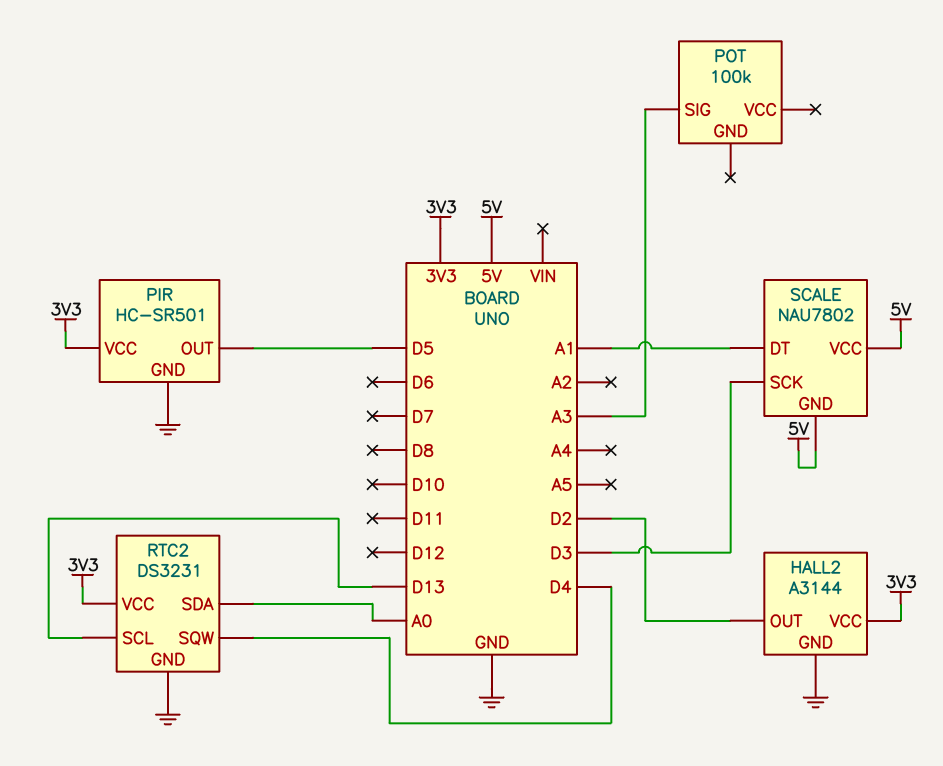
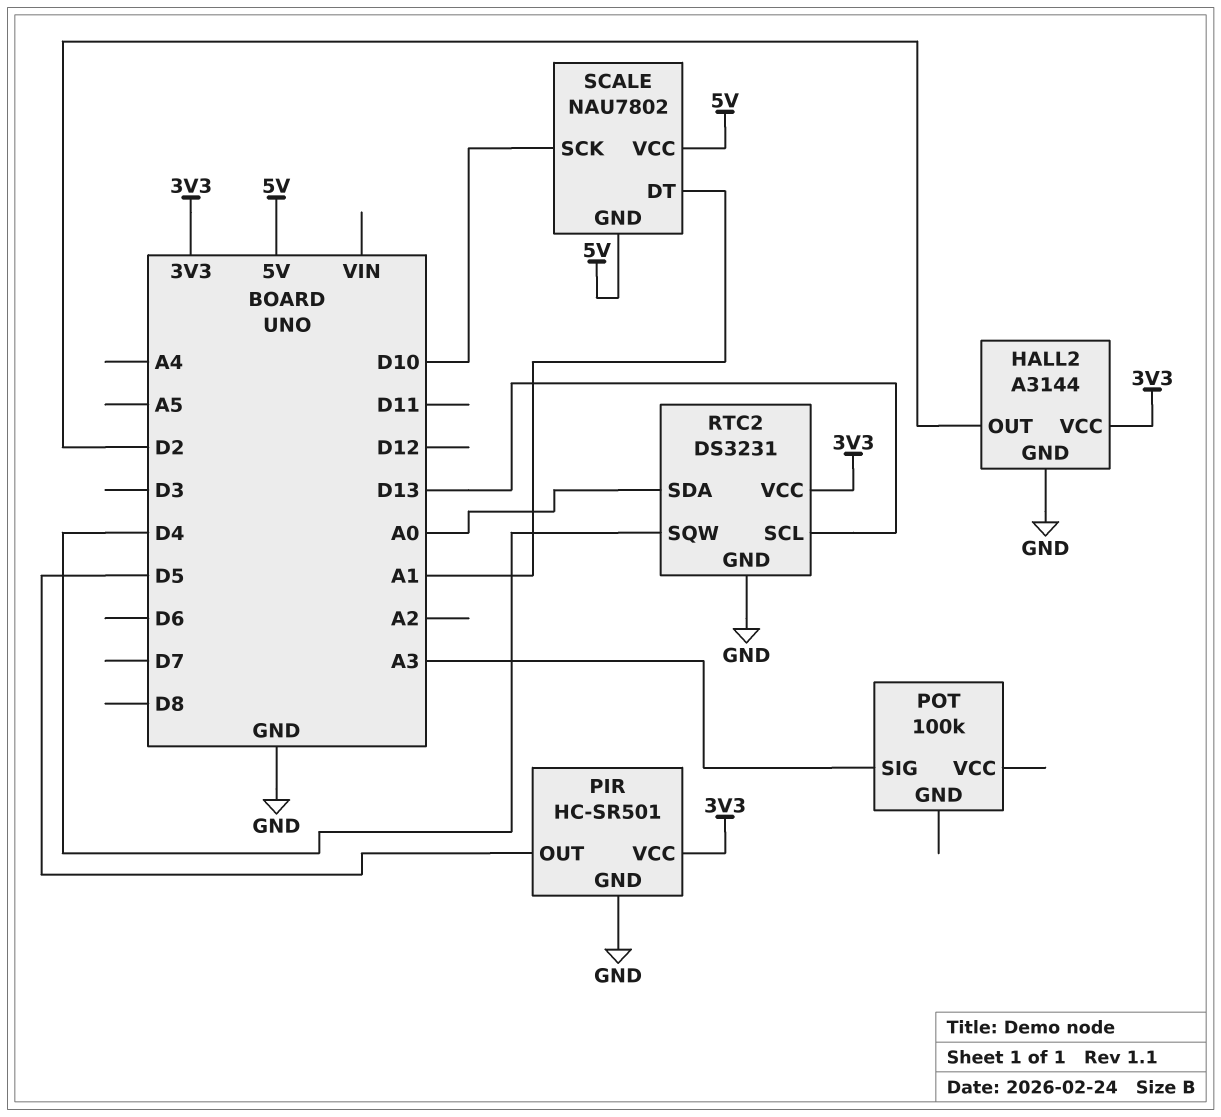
SCALE pin SCK: D3 -> D10

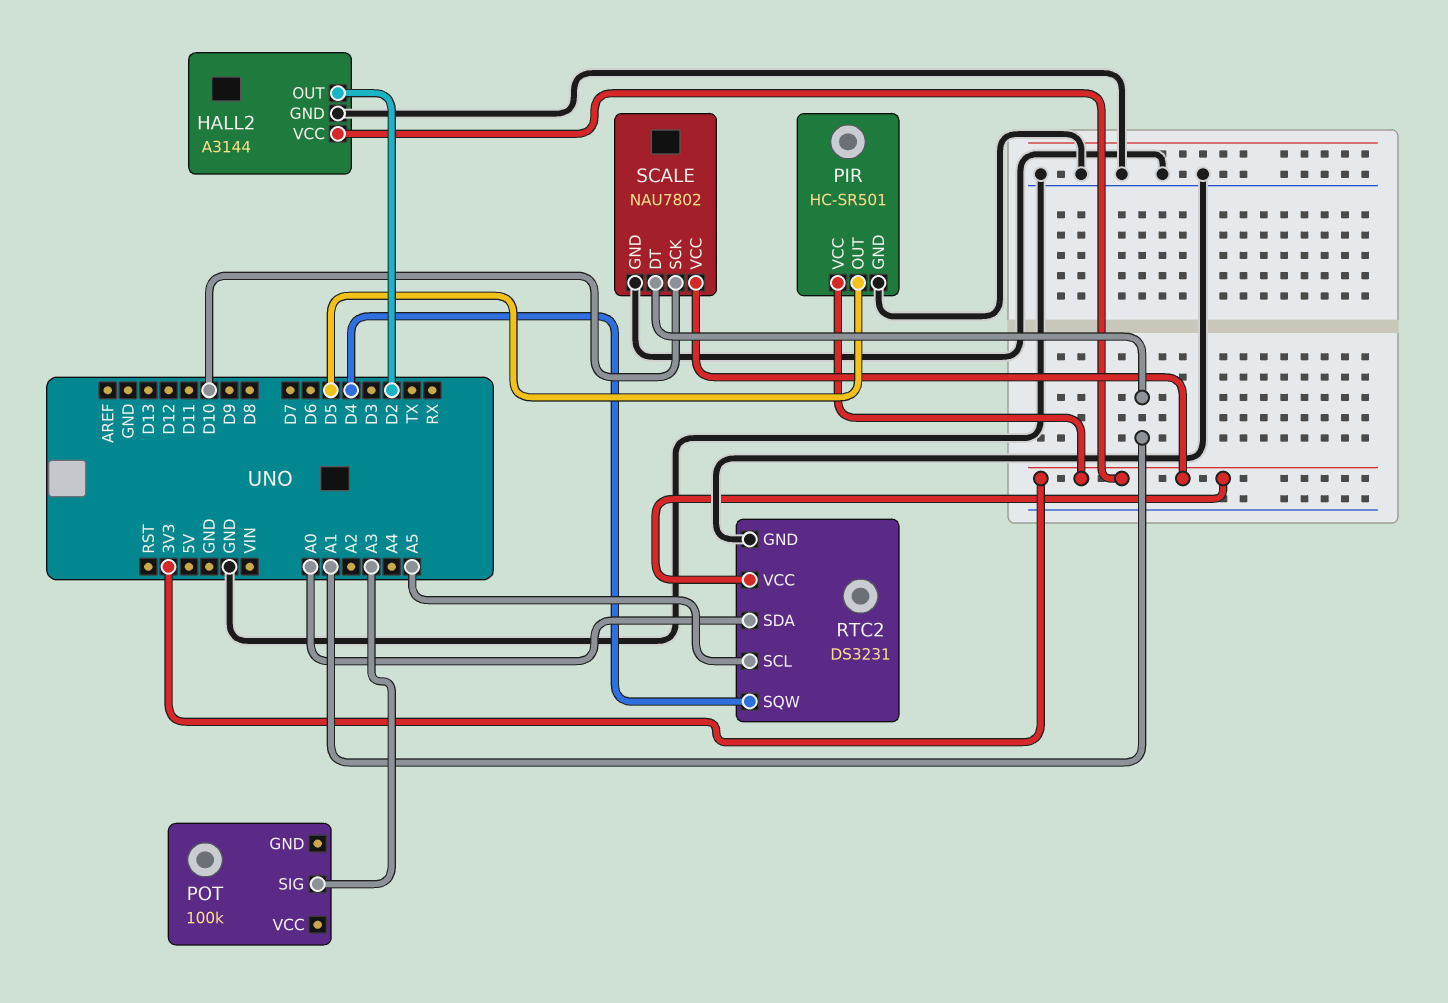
RTC2 pin SCL: D13 -> A5
SCALE pin GND: 5V -> GND
SCALE pin VCC: 5V -> 3V3

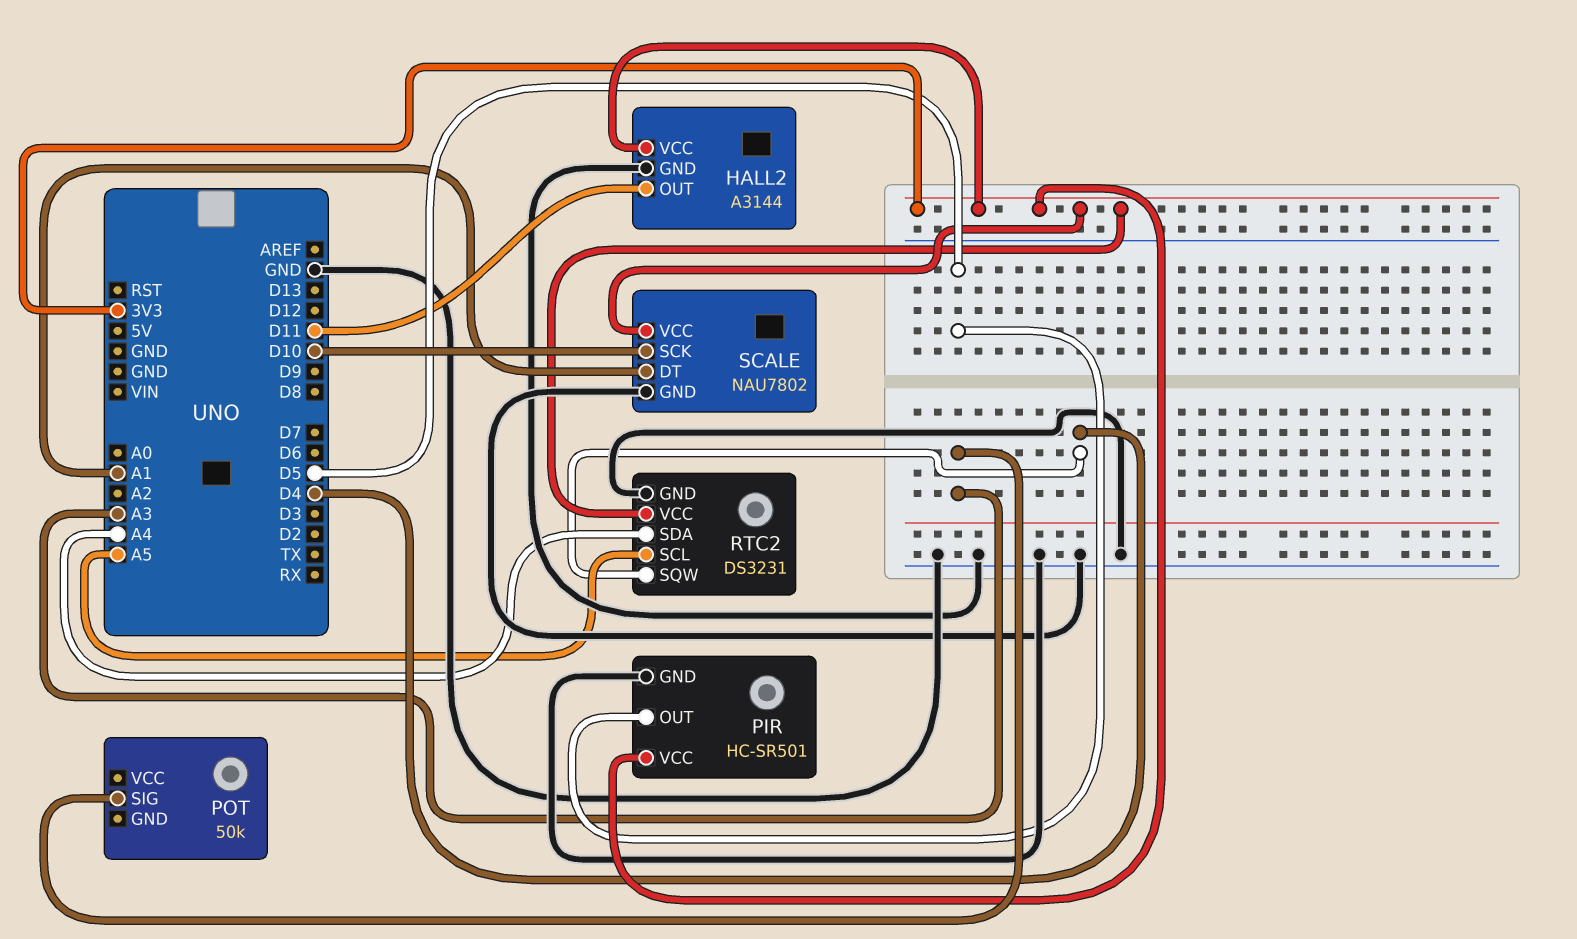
HALL2 pin OUT: D2 -> D11
POT: 100k -> 50k
RTC2 pin SDA: A0 -> A4

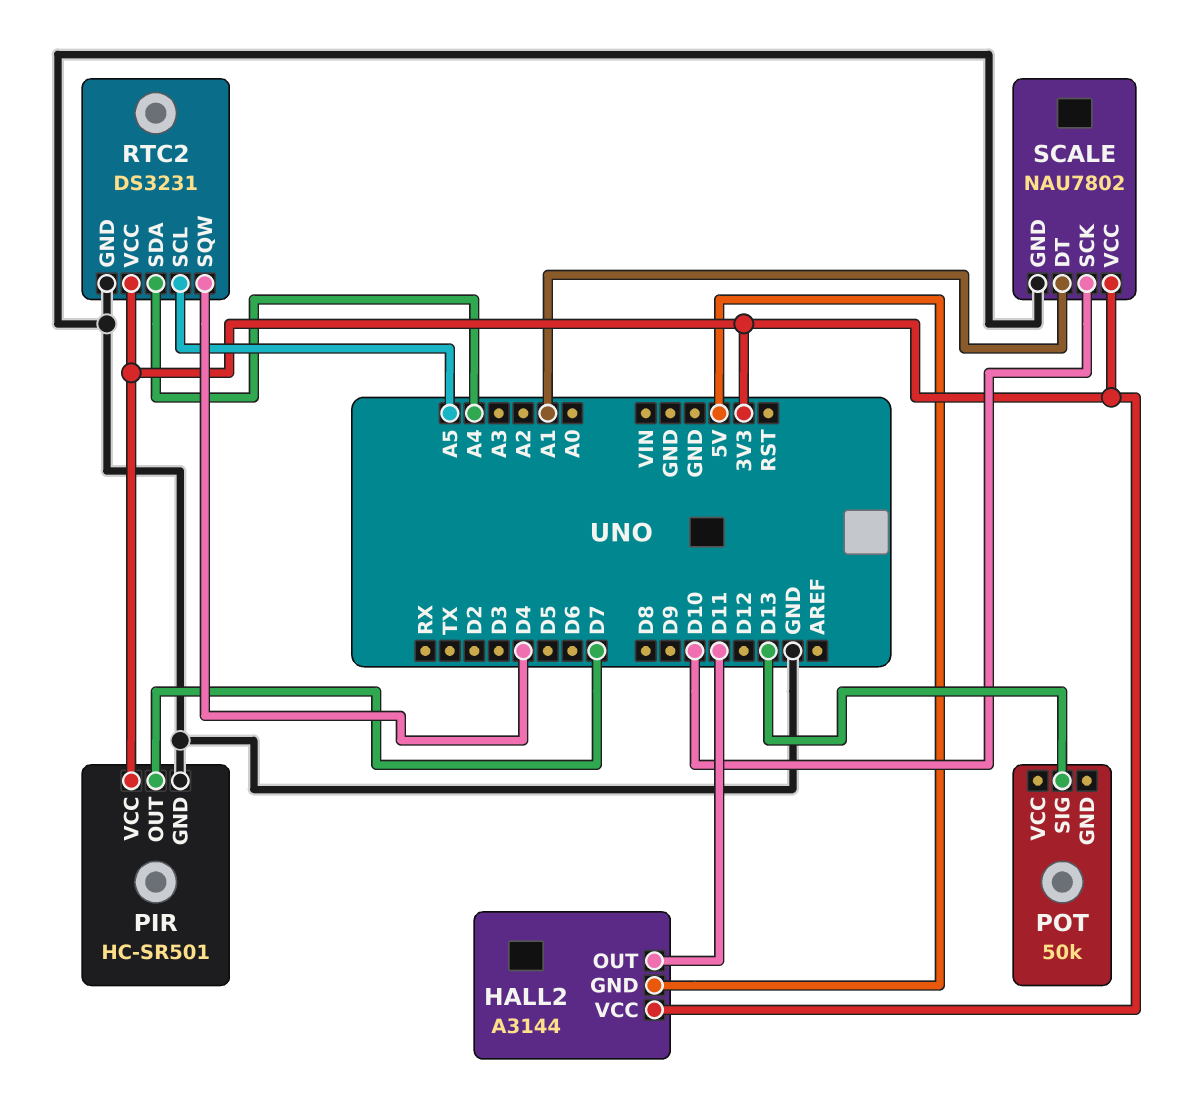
HALL2 pin GND: GND -> 5V
PIR pin OUT: D5 -> D7
POT pin SIG: A3 -> D13

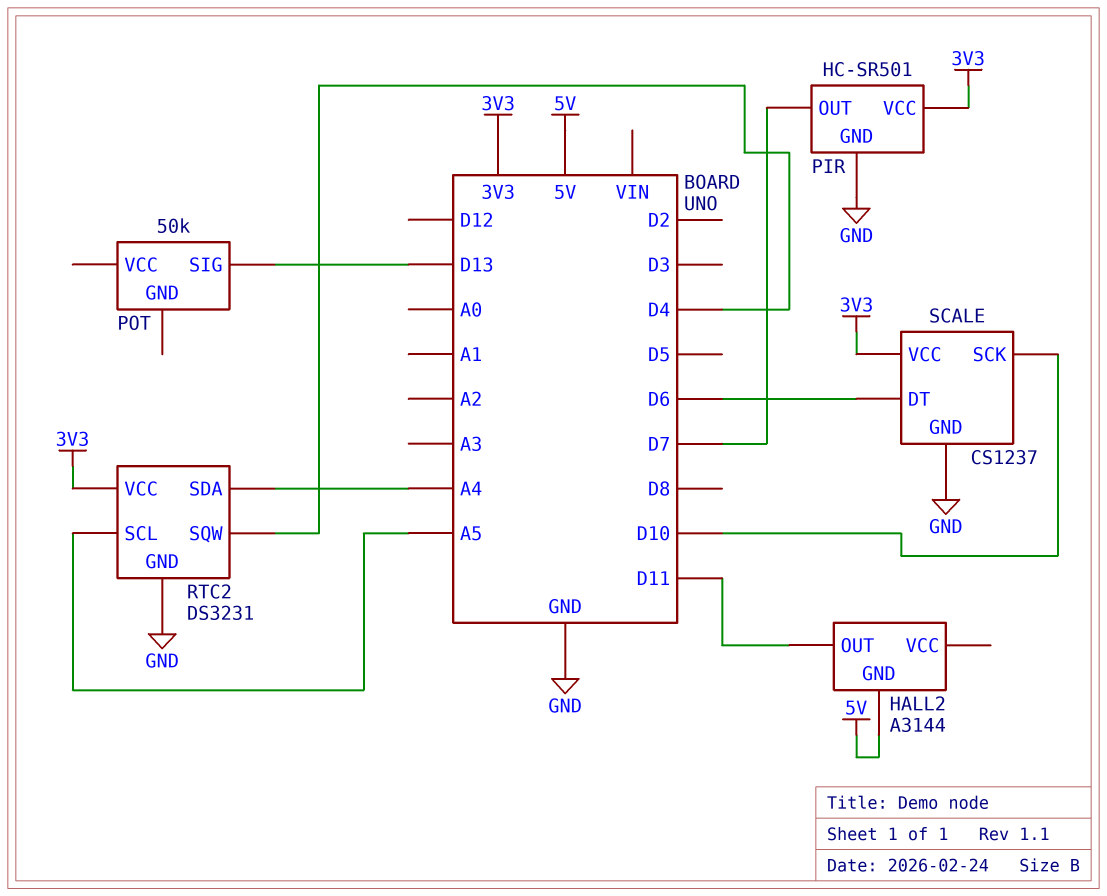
HALL2 pin VCC: 3V3 -> none
SCALE: NAU7802 -> CS1237
SCALE pin DT: A1 -> D6

